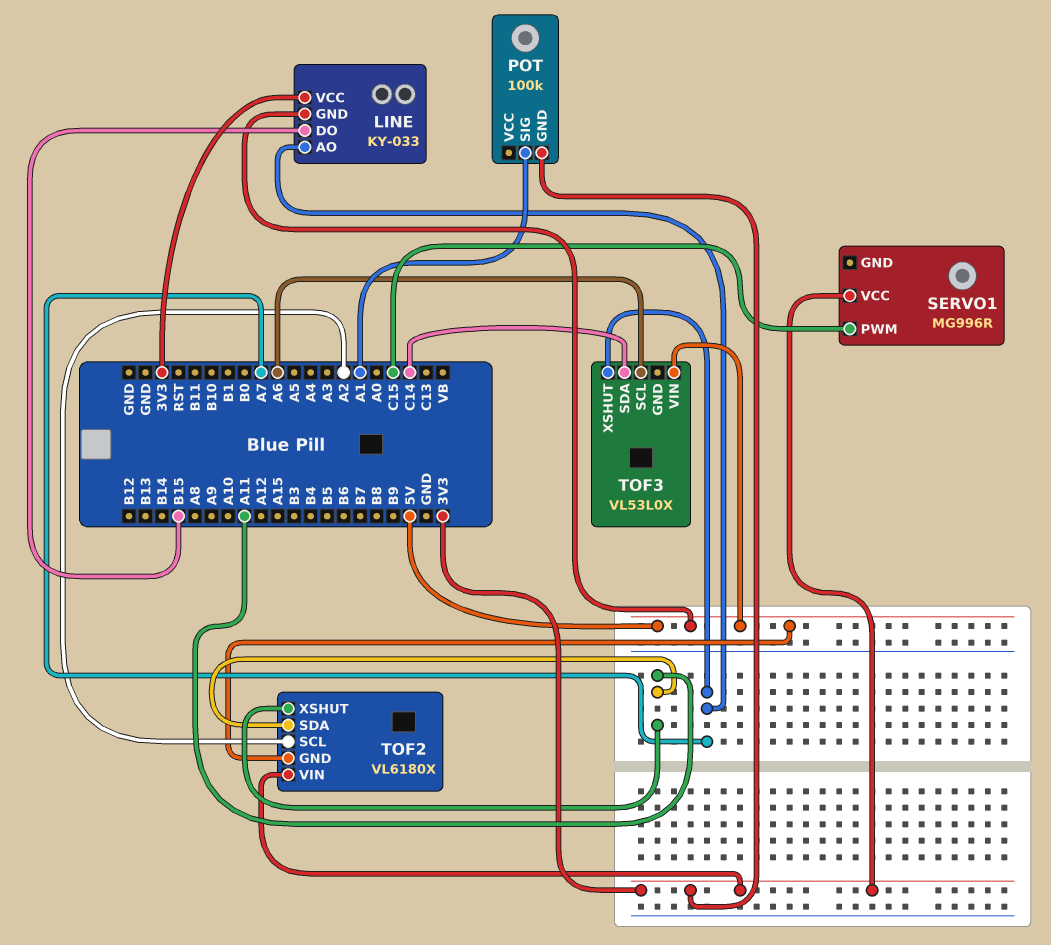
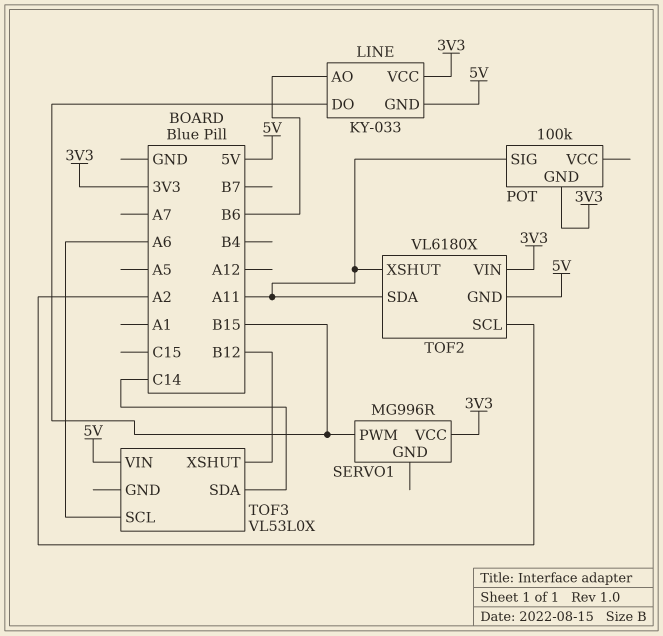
LINE pin AO: A7 -> B6
POT pin SIG: A1 -> A11
SERVO1 pin PWM: C15 -> B15
TOF3 pin XSHUT: A7 -> B12

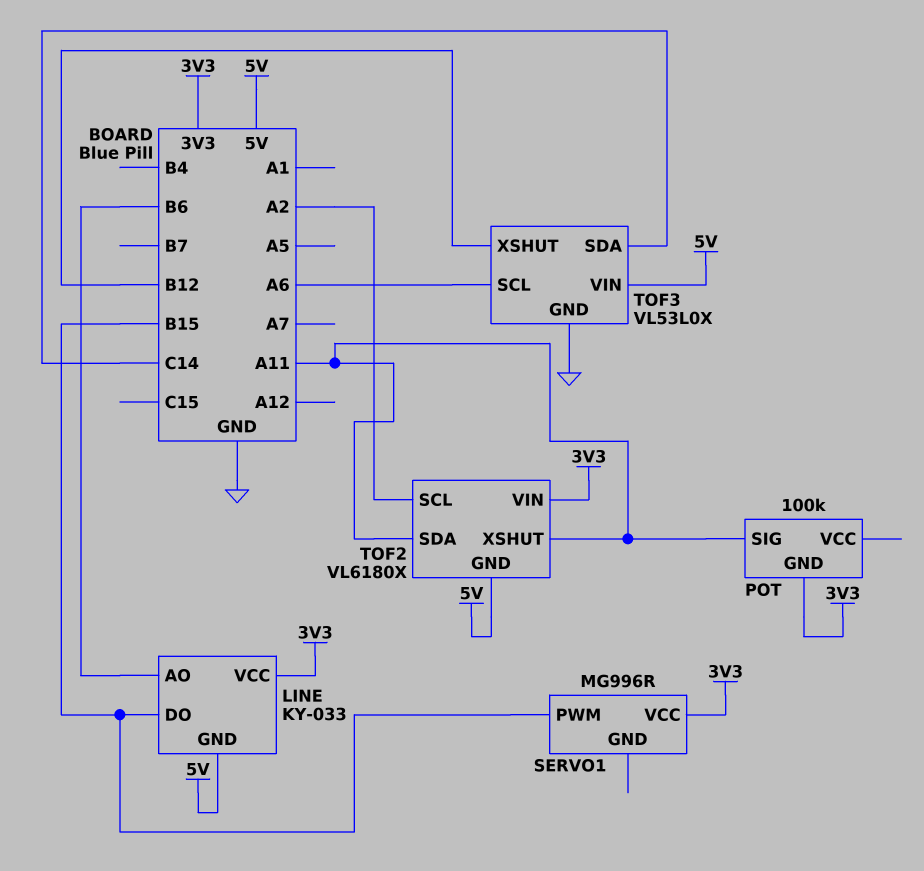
TOF3 pin GND: none -> GND

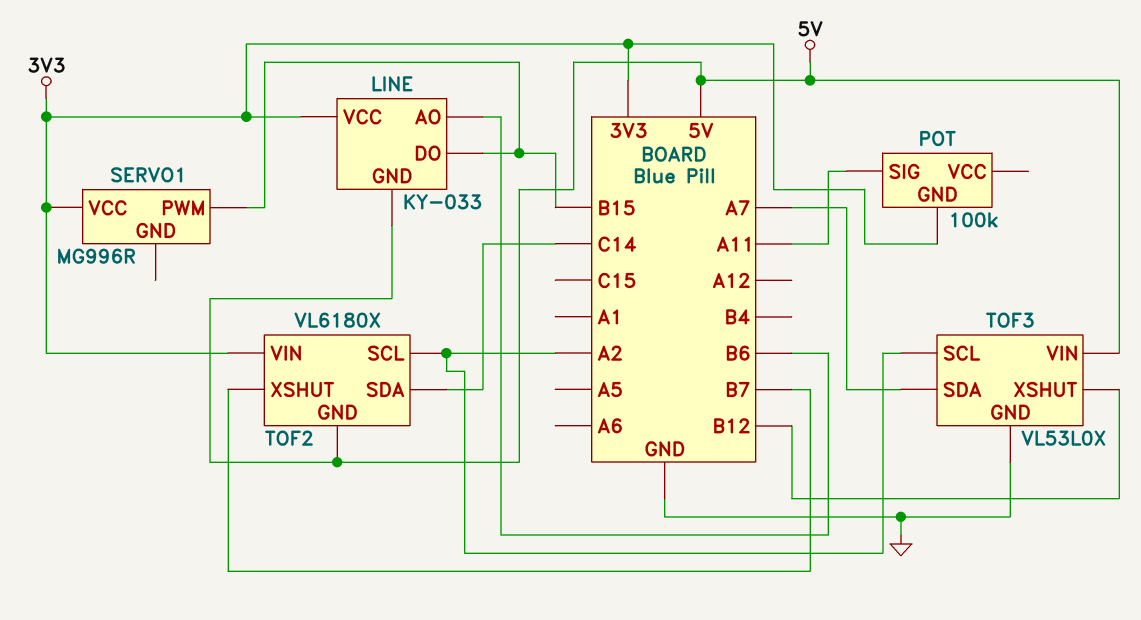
TOF2 pin SDA: A11 -> C14
TOF2 pin XSHUT: A11 -> B7
TOF3 pin SCL: A6 -> A2
TOF3 pin SDA: C14 -> A7

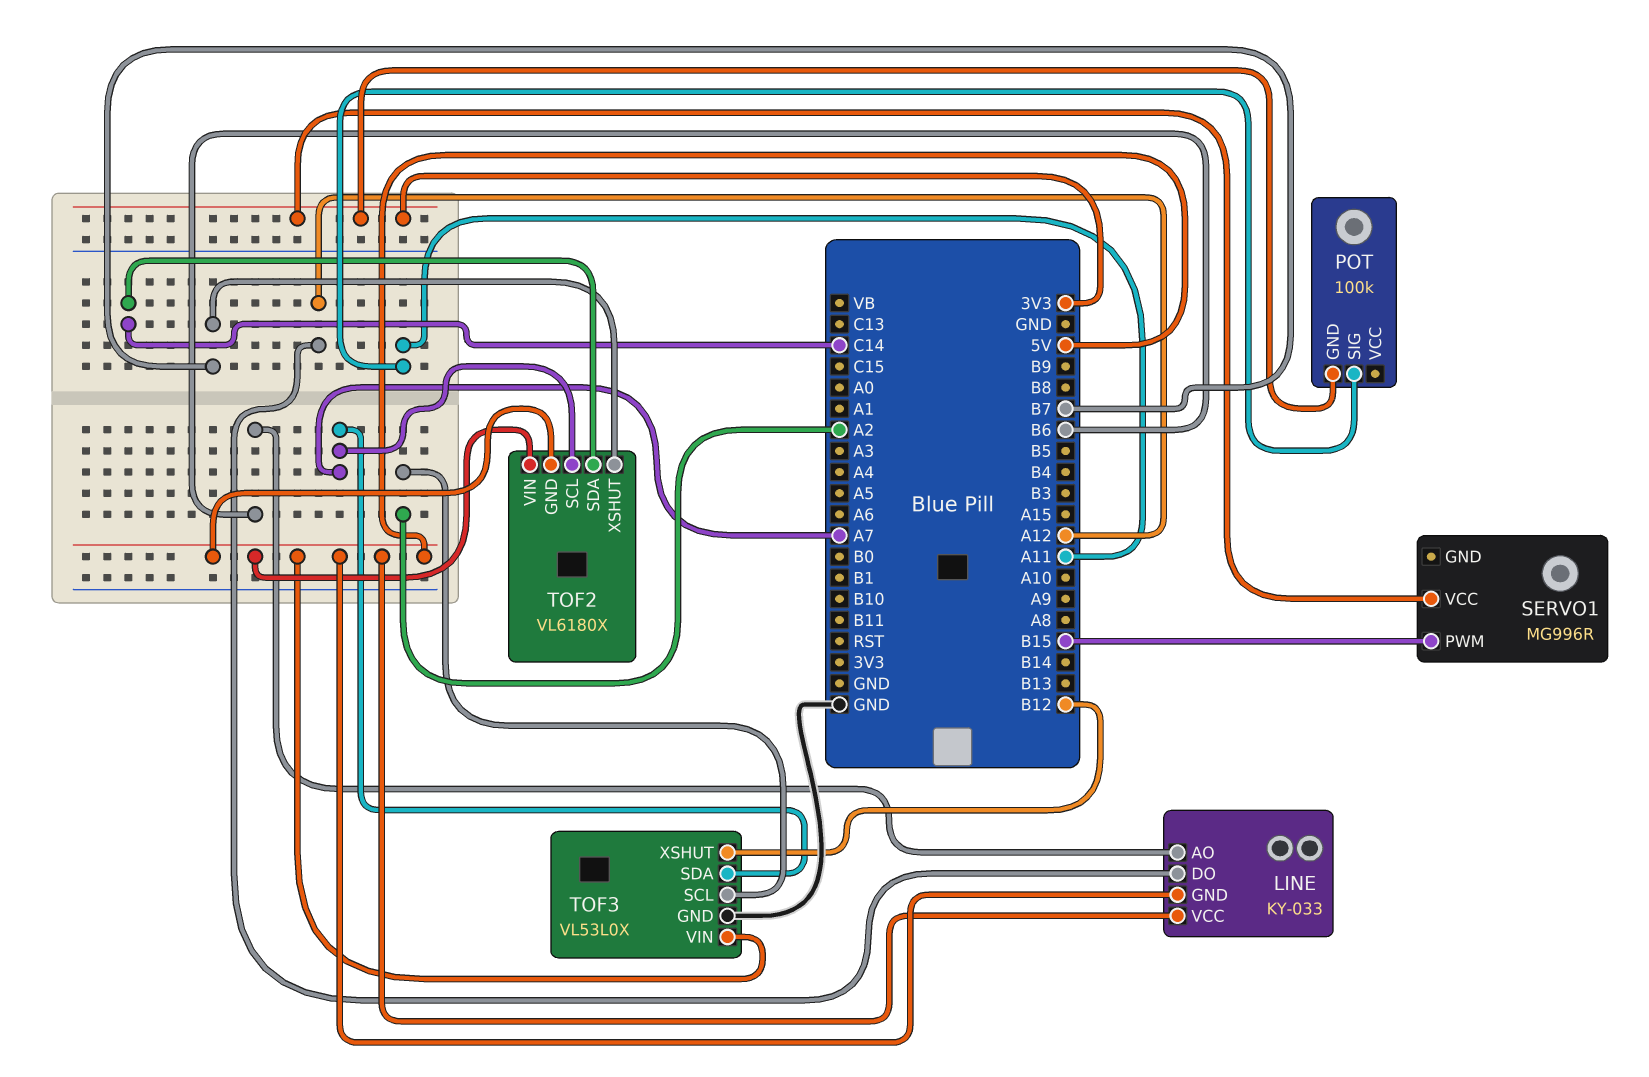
LINE pin DO: B15 -> A12
LINE pin VCC: 3V3 -> 5V
TOF2 pin SCL: A2 -> A7
TOF2 pin VIN: 3V3 -> 5V

